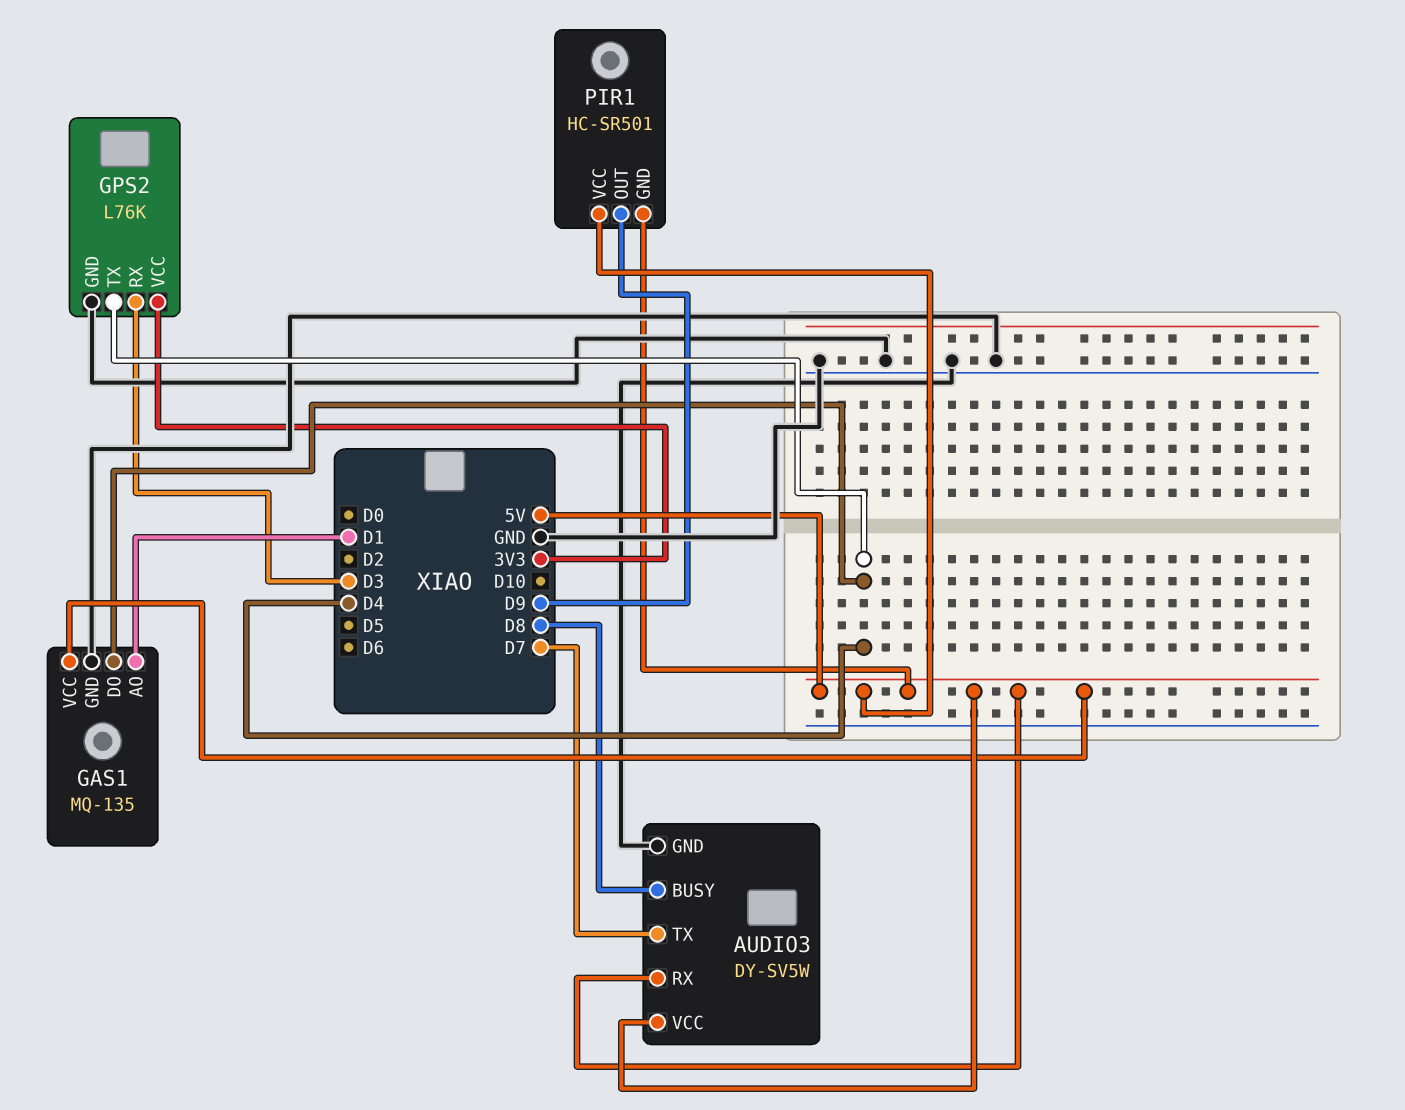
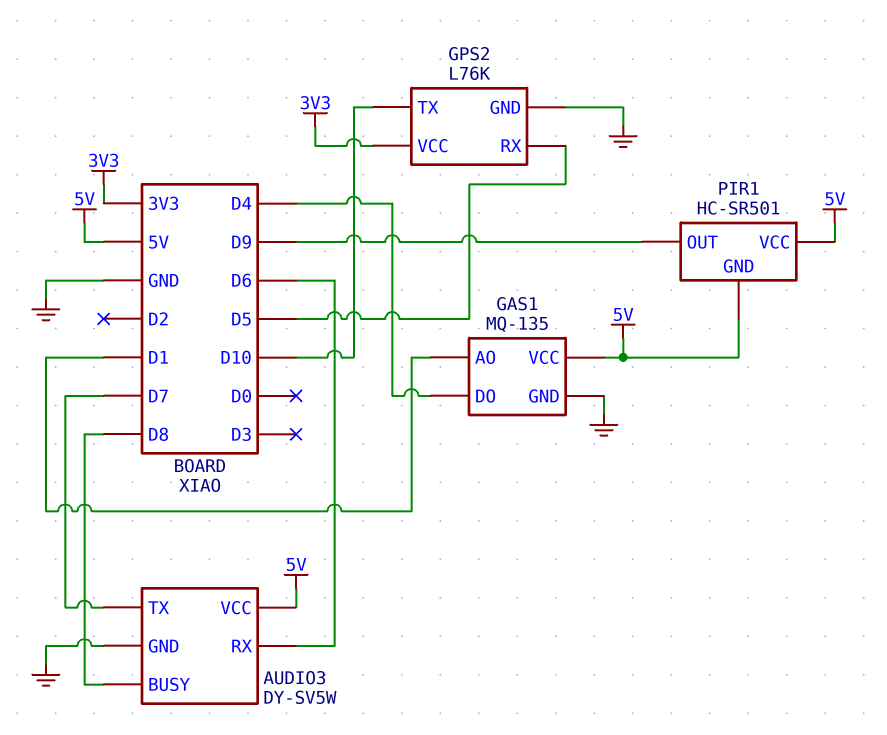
AUDIO3 pin RX: 5V -> D6
GPS2 pin RX: D3 -> D5
GPS2 pin TX: D4 -> D10

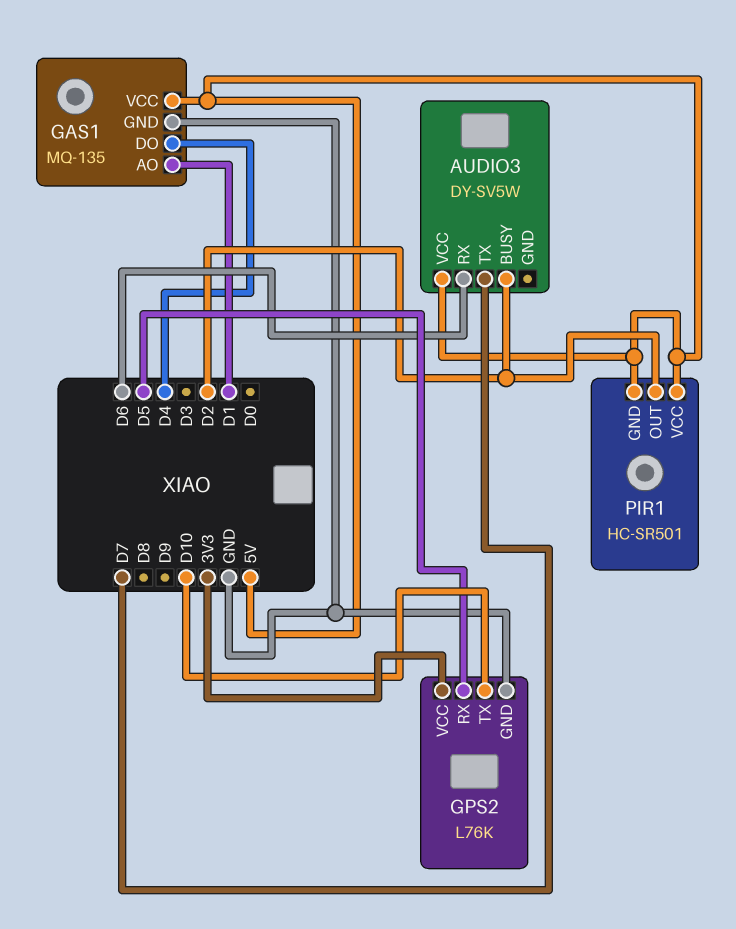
AUDIO3 pin BUSY: D8 -> D2
AUDIO3 pin GND: GND -> none
PIR1 pin OUT: D9 -> D2

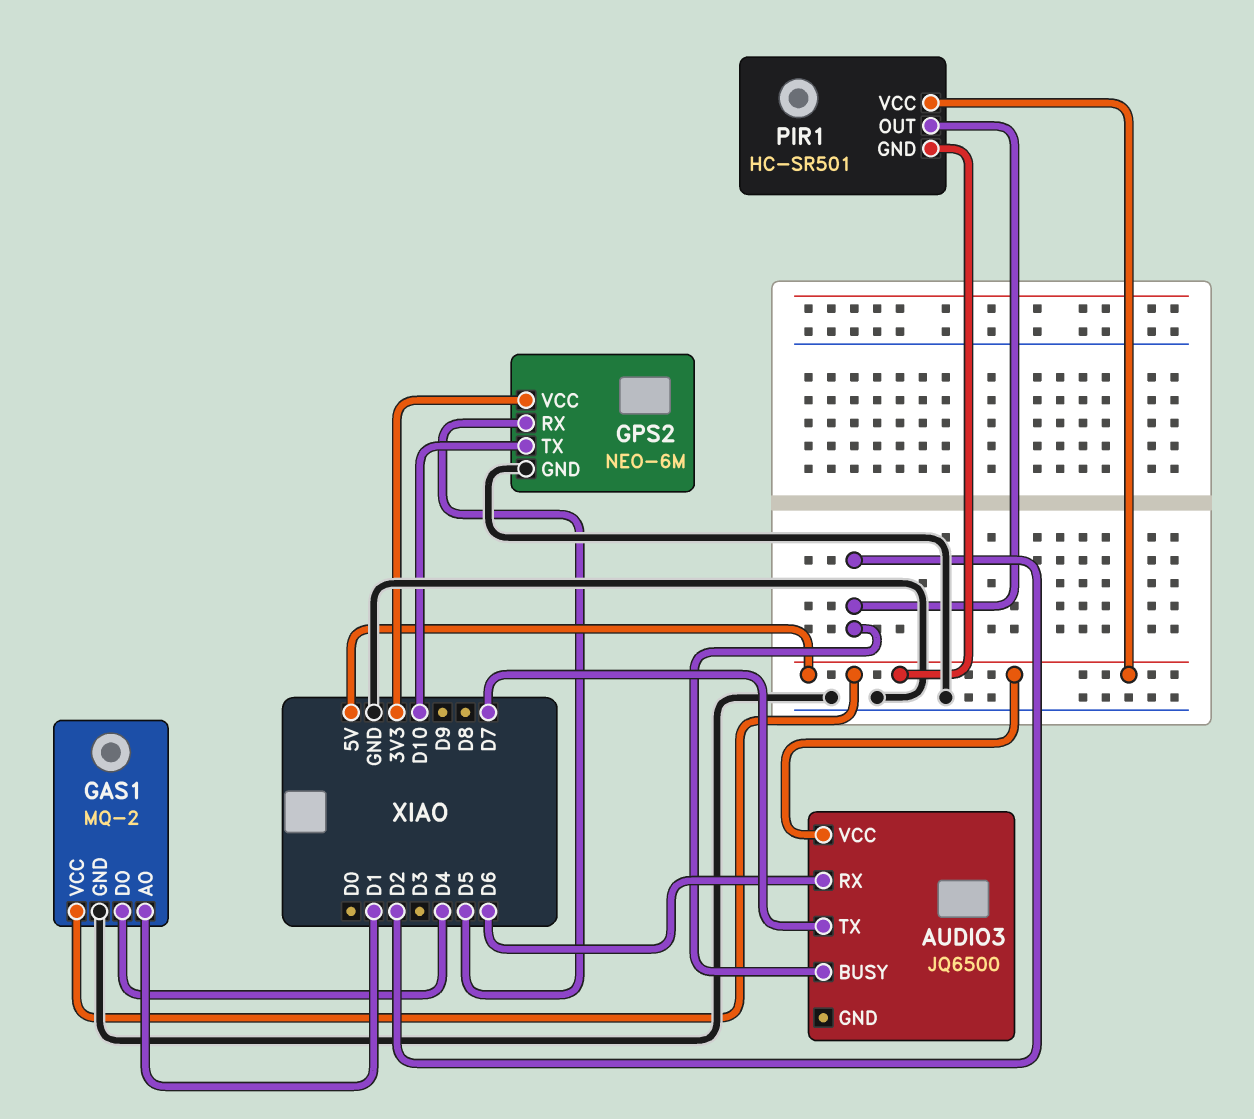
AUDIO3: DY-SV5W -> JQ6500
GAS1: MQ-135 -> MQ-2
GPS2: L76K -> NEO-6M

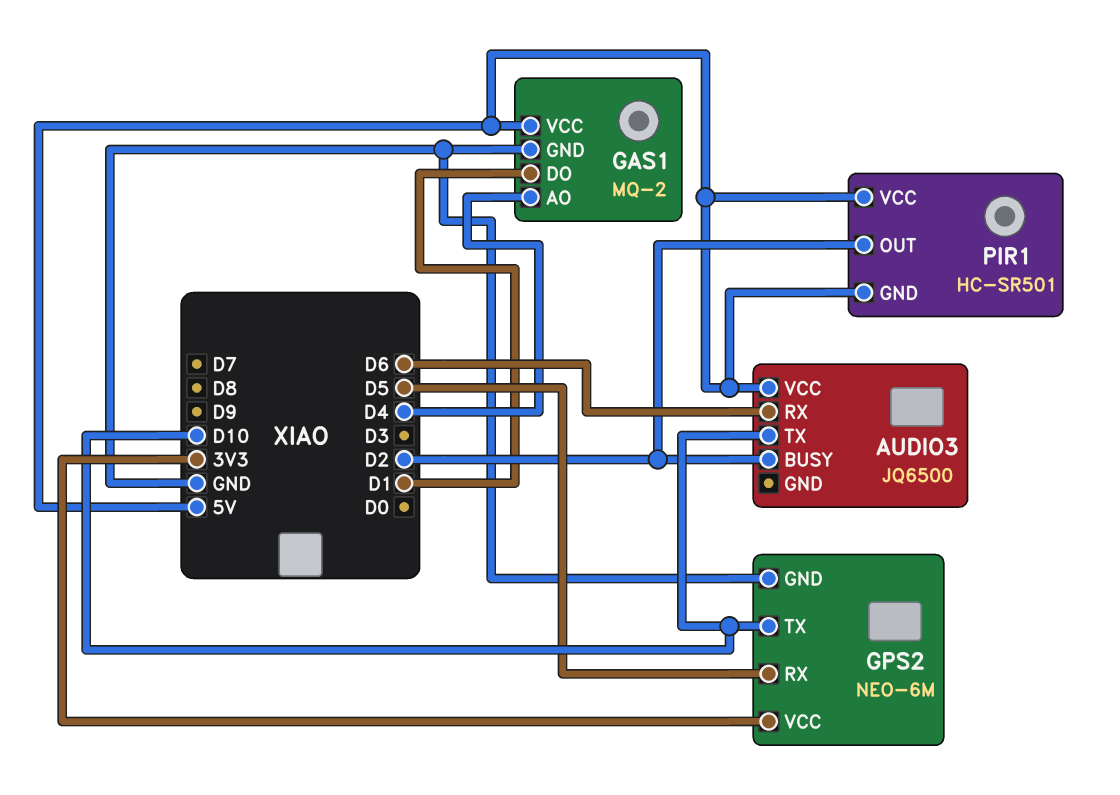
AUDIO3 pin TX: D7 -> D10
GAS1 pin AO: D1 -> D4
GAS1 pin DO: D4 -> D1

